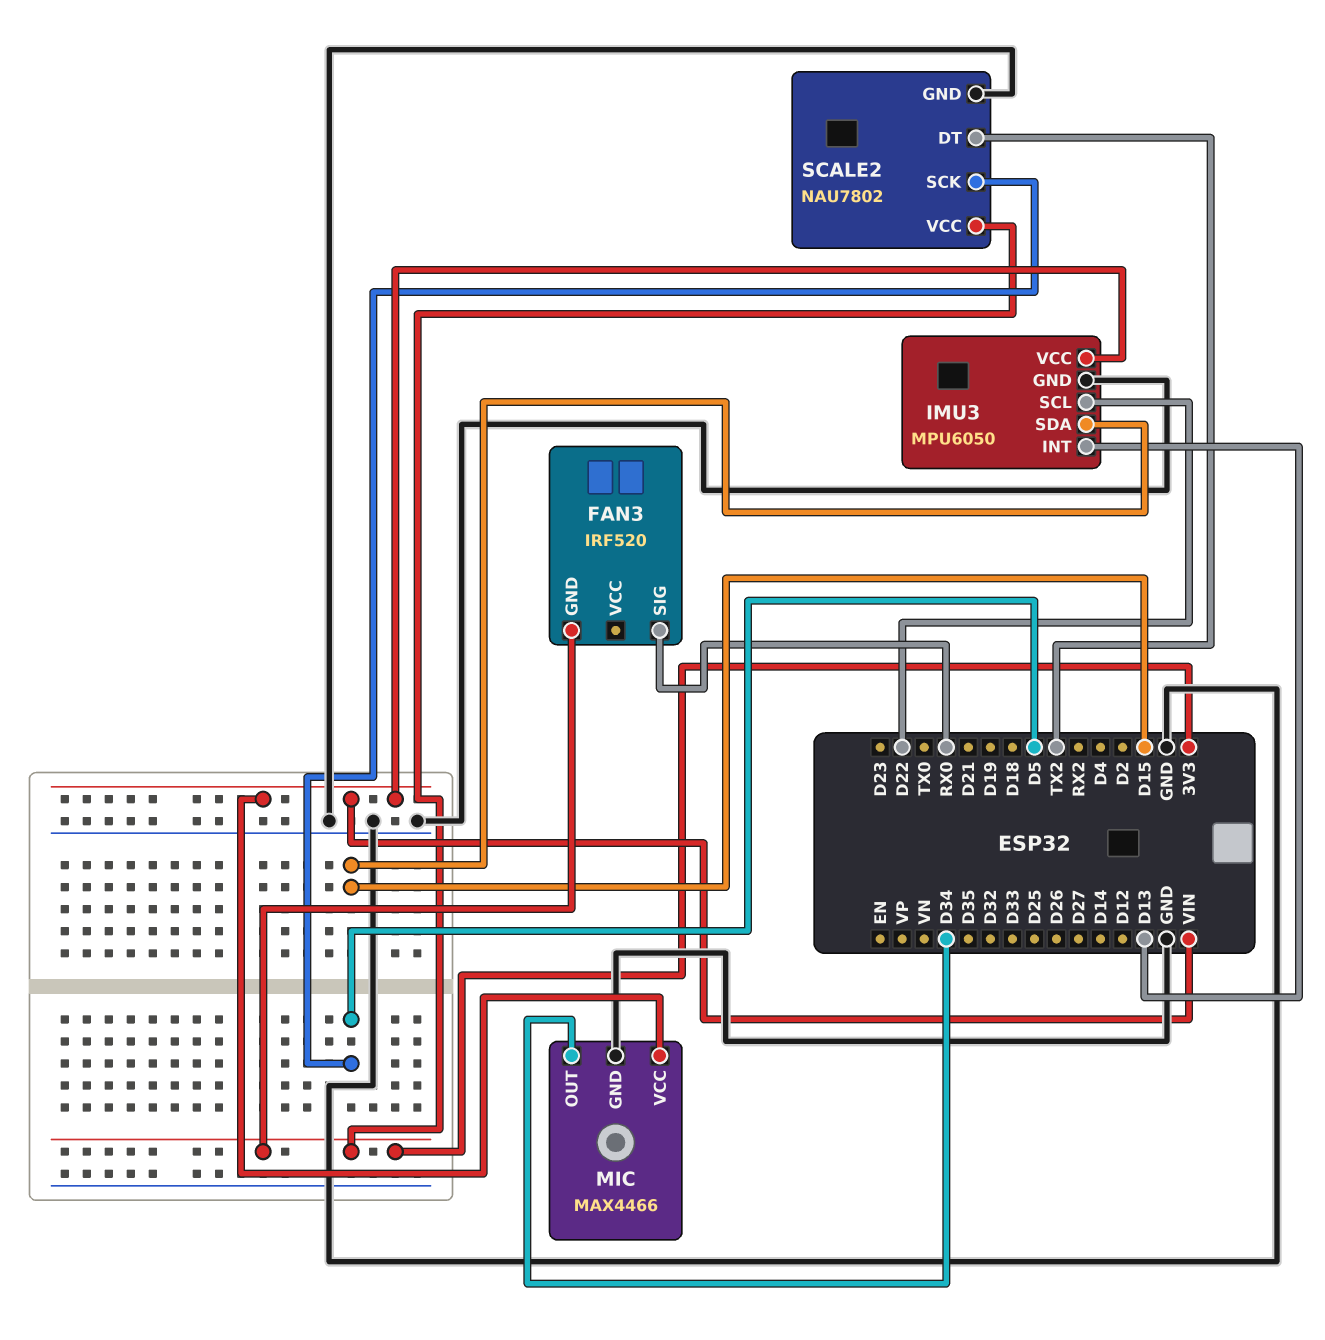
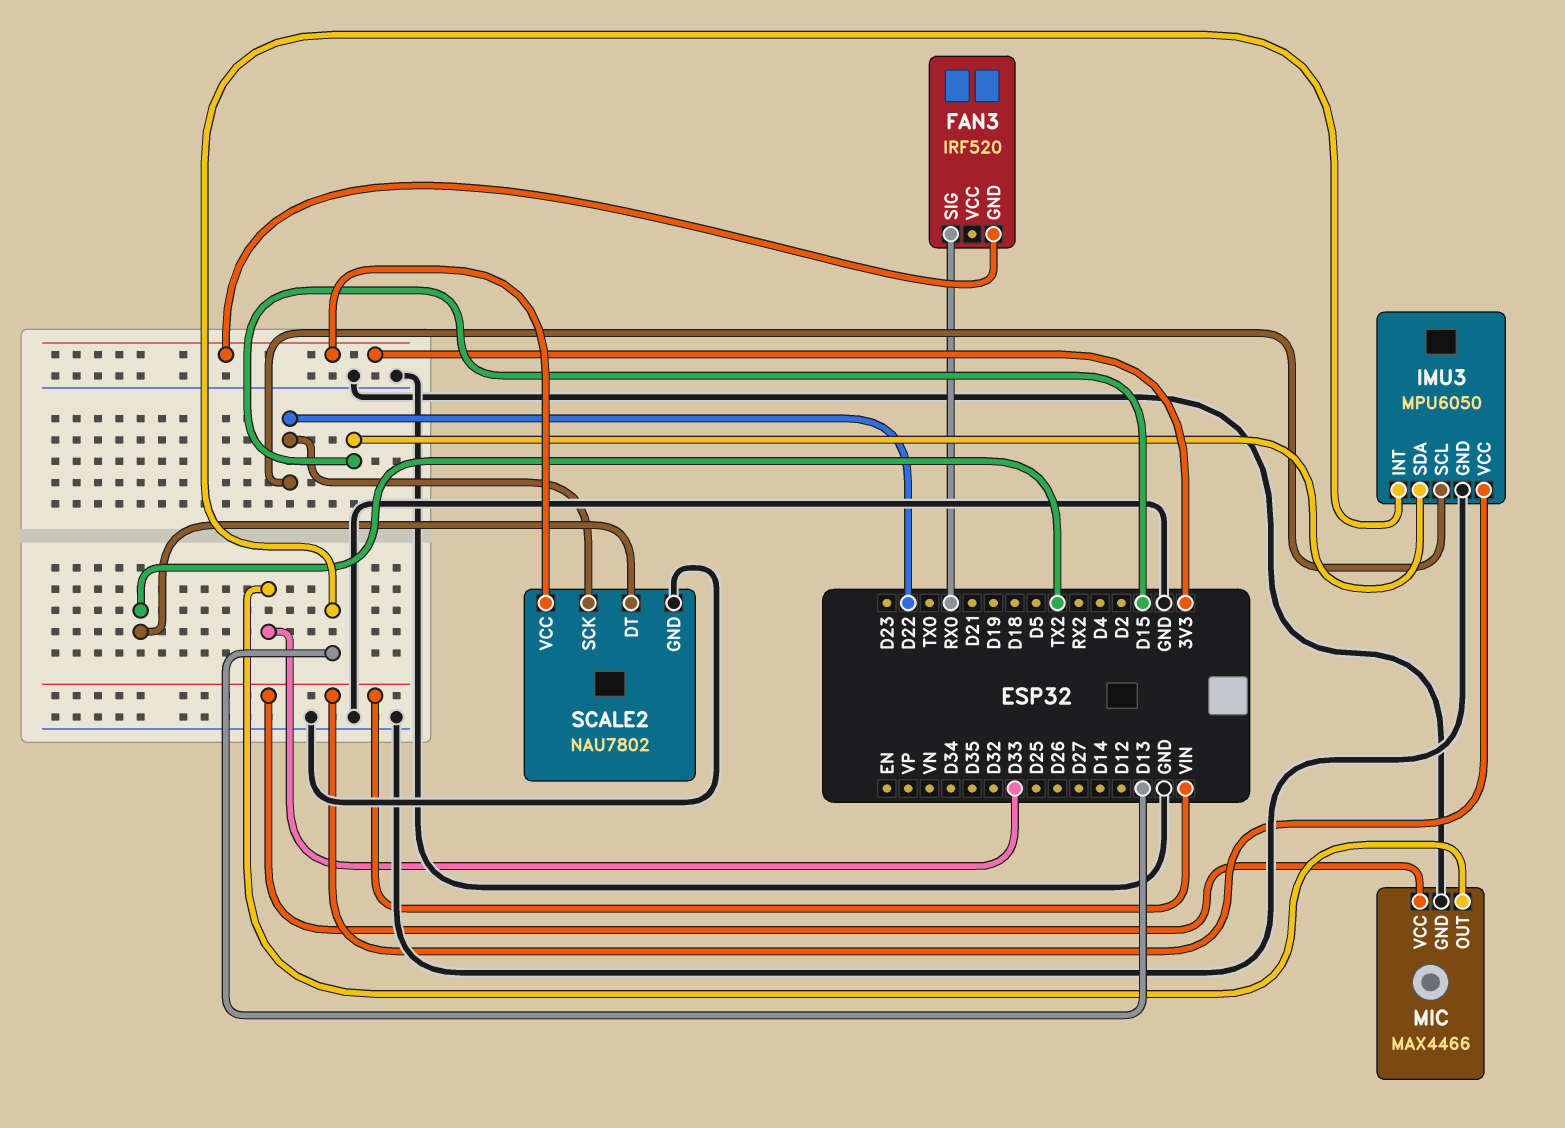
MIC pin OUT: D34 -> D33
SCALE2 pin SCK: D5 -> D22

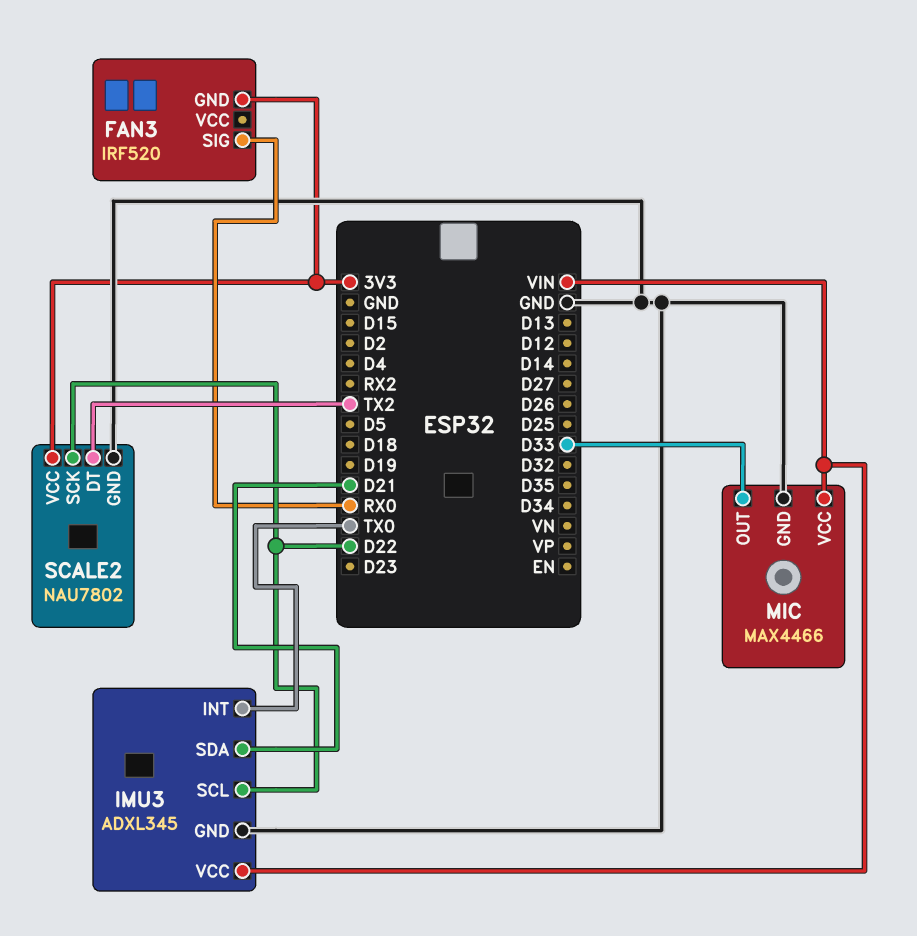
IMU3: MPU6050 -> ADXL345
IMU3 pin INT: D13 -> TX0
IMU3 pin SDA: D15 -> D21

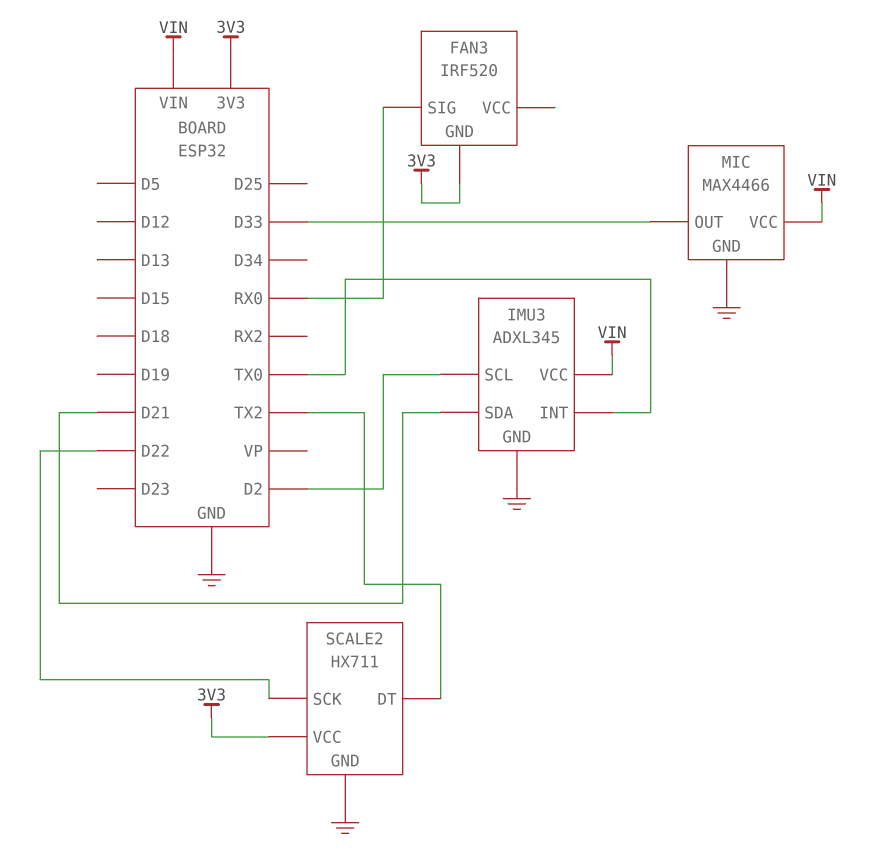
IMU3 pin SCL: D22 -> D2
SCALE2: NAU7802 -> HX711

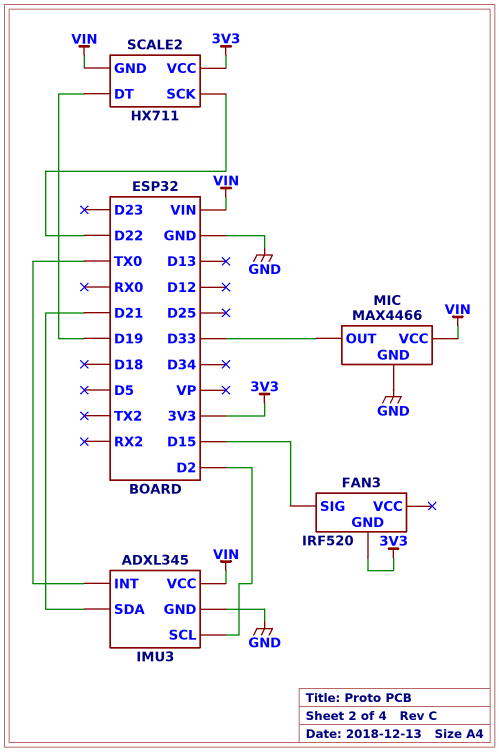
FAN3 pin SIG: RX0 -> D15
SCALE2 pin DT: TX2 -> D19
SCALE2 pin GND: GND -> VIN

